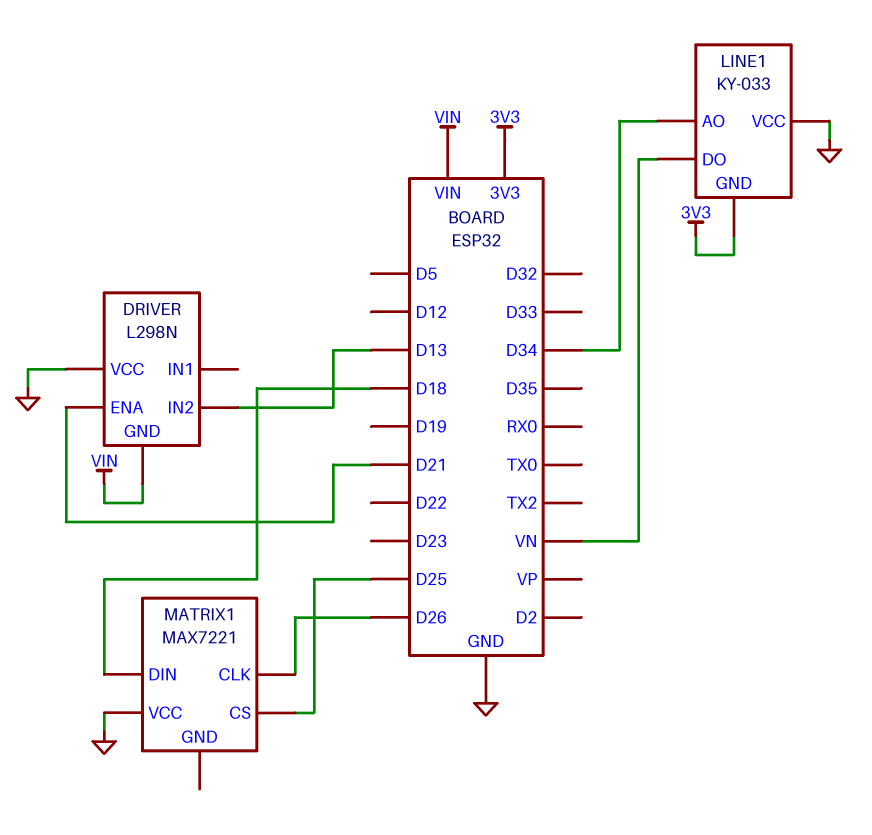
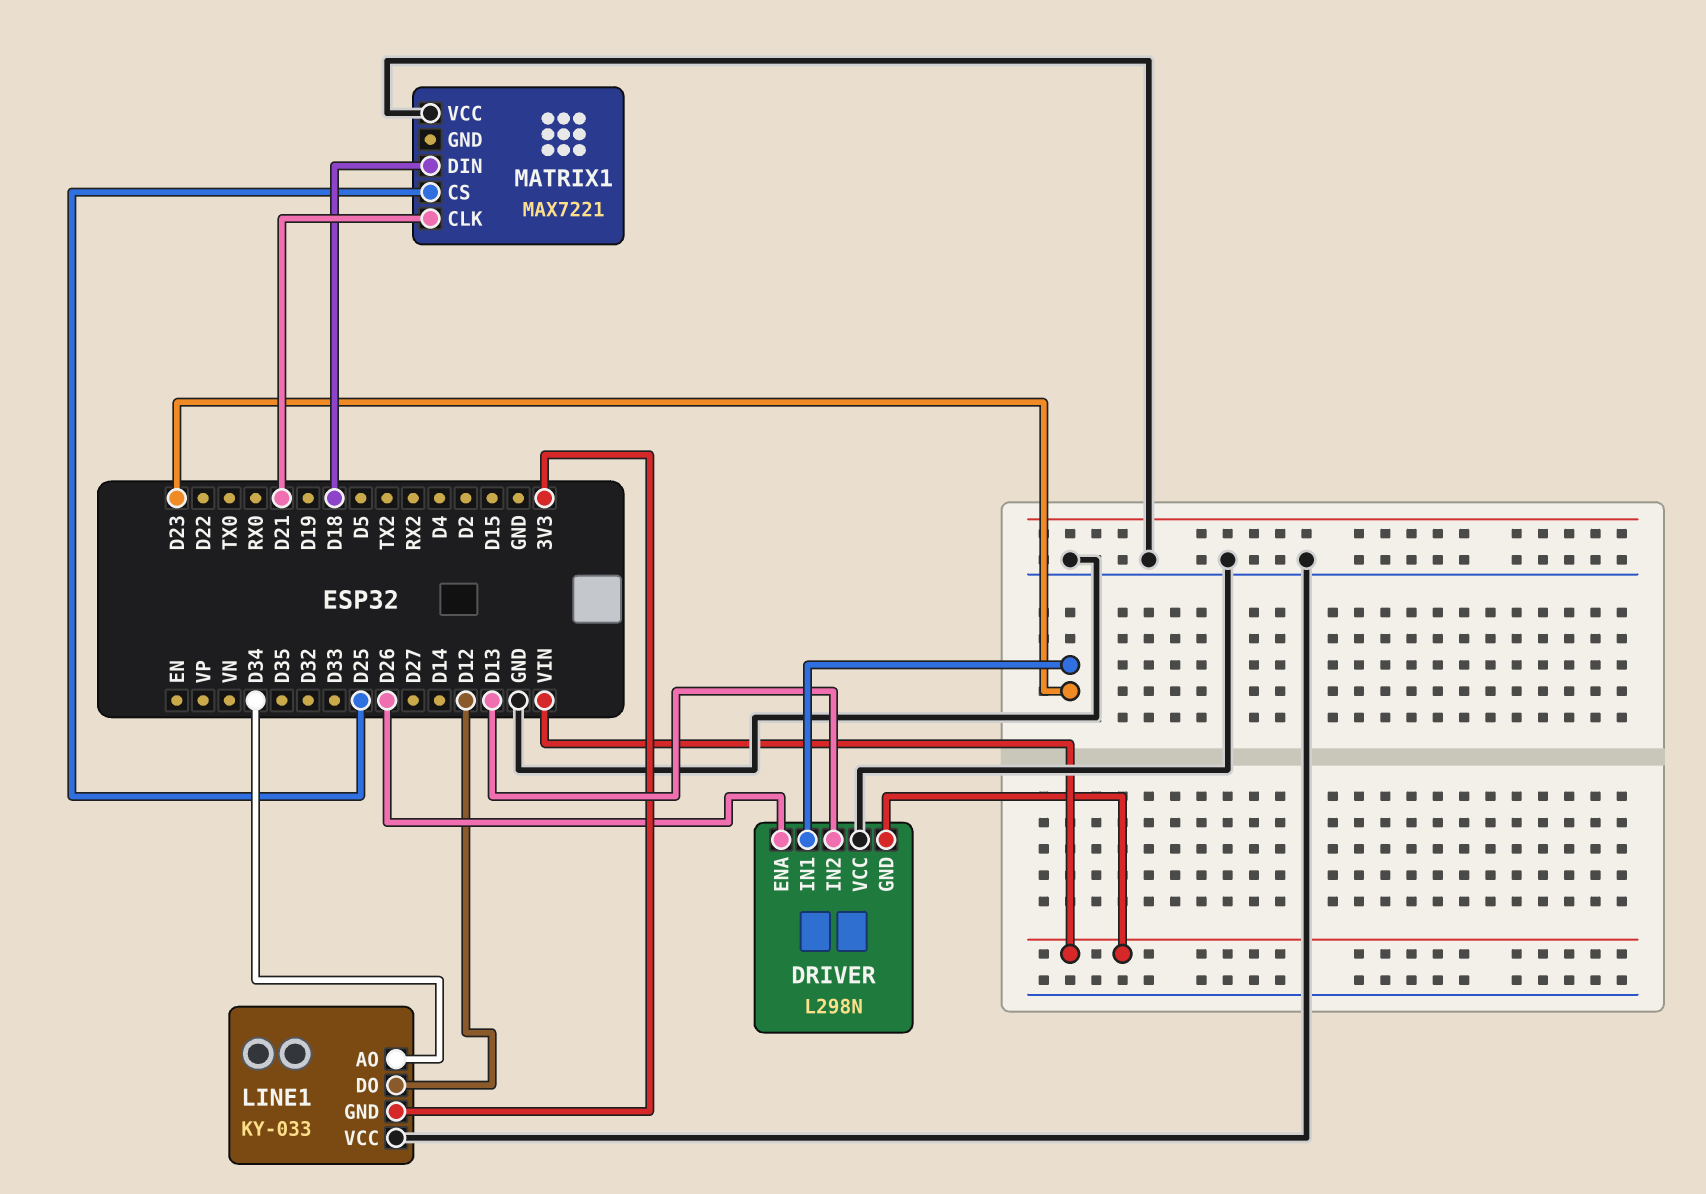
DRIVER pin ENA: D21 -> D26
DRIVER pin IN1: none -> D23
LINE1 pin DO: VN -> D12
MATRIX1 pin CLK: D26 -> D21

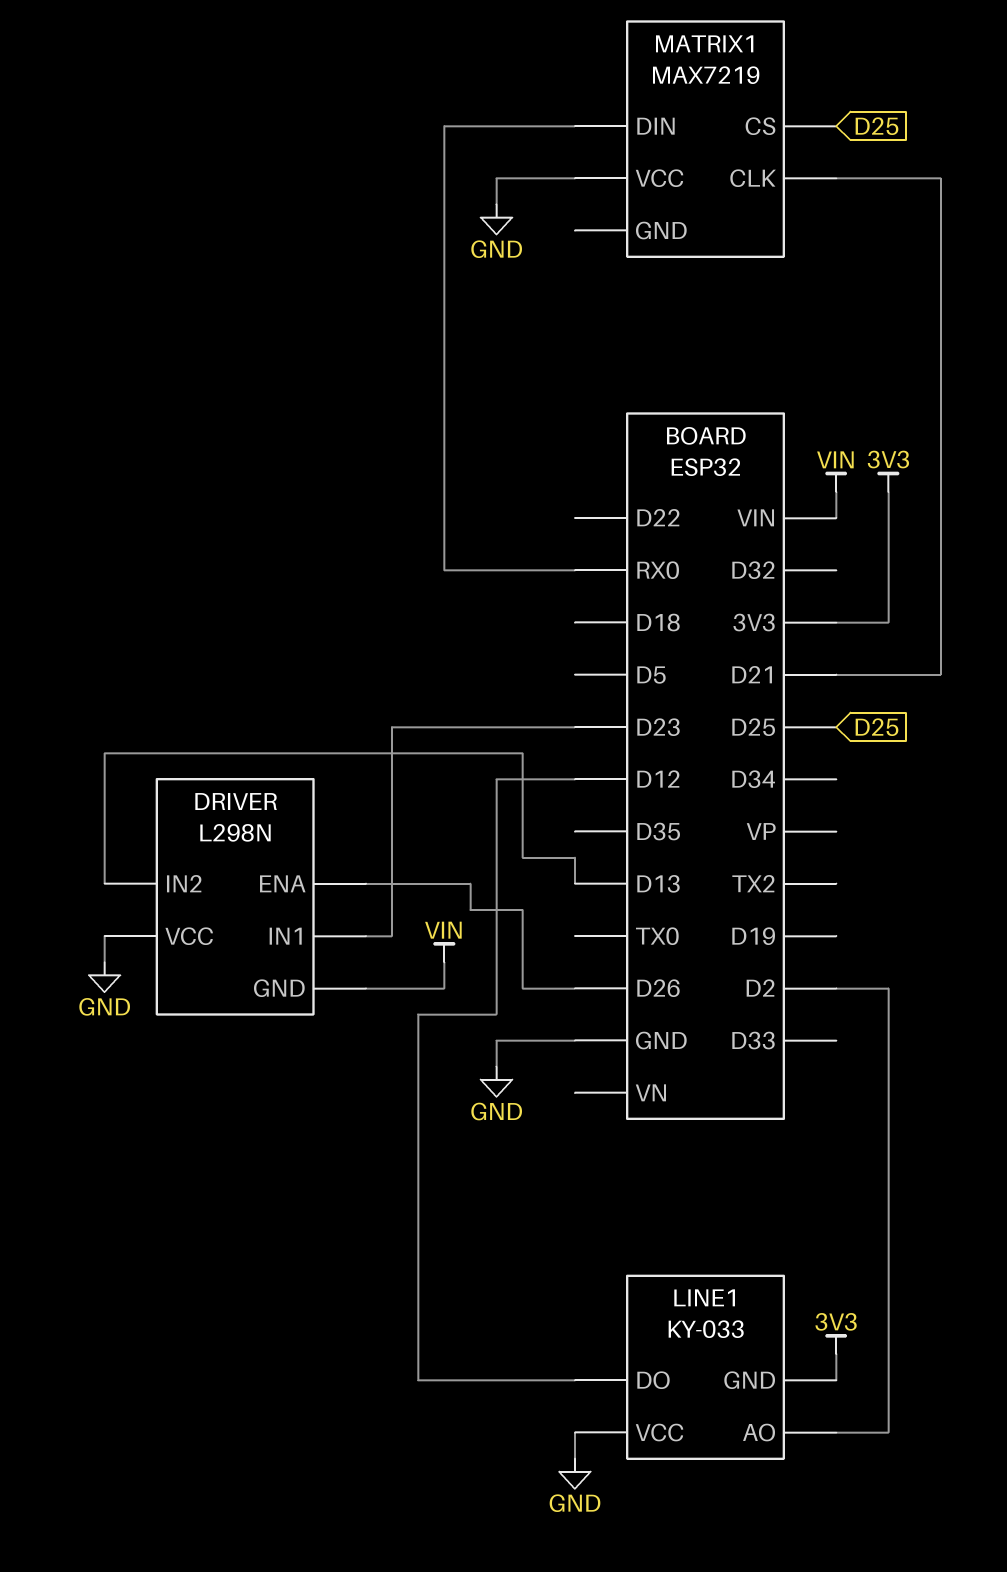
LINE1 pin AO: D34 -> D2
MATRIX1: MAX7221 -> MAX7219
MATRIX1 pin DIN: D18 -> RX0

